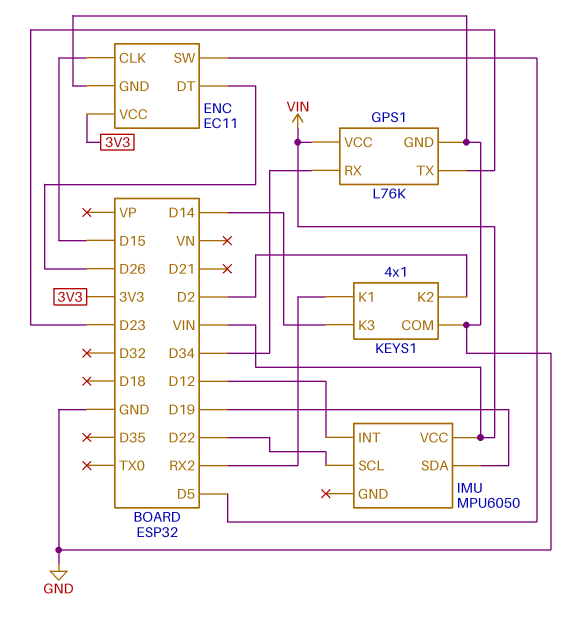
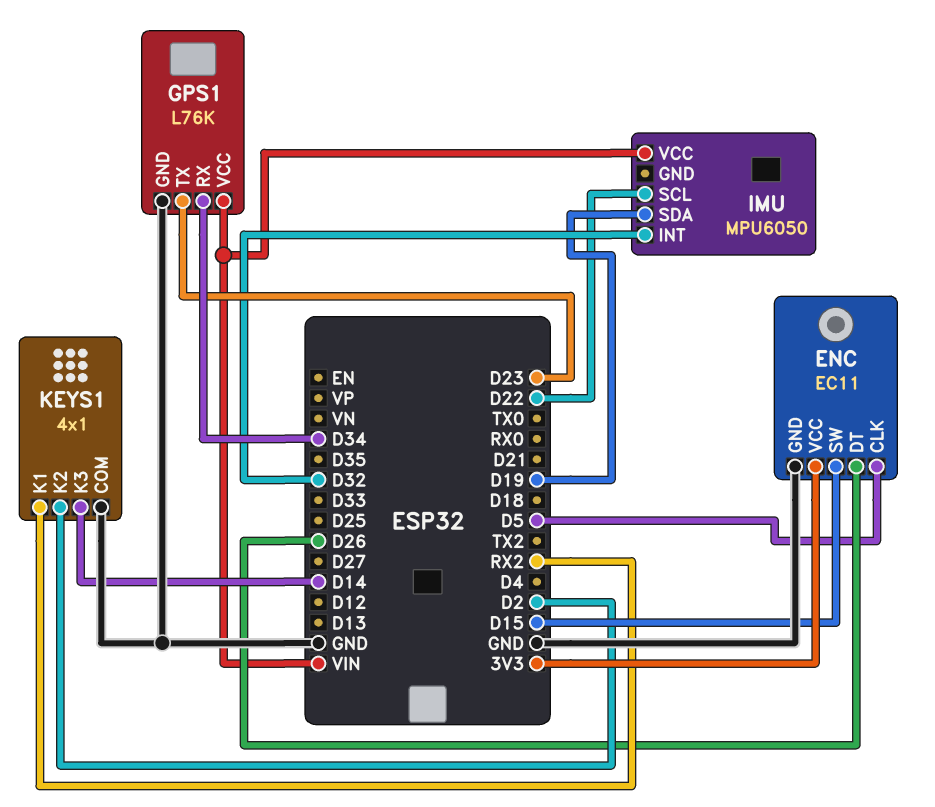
ENC pin CLK: D15 -> D5
ENC pin SW: D5 -> D15
IMU pin INT: D12 -> D32

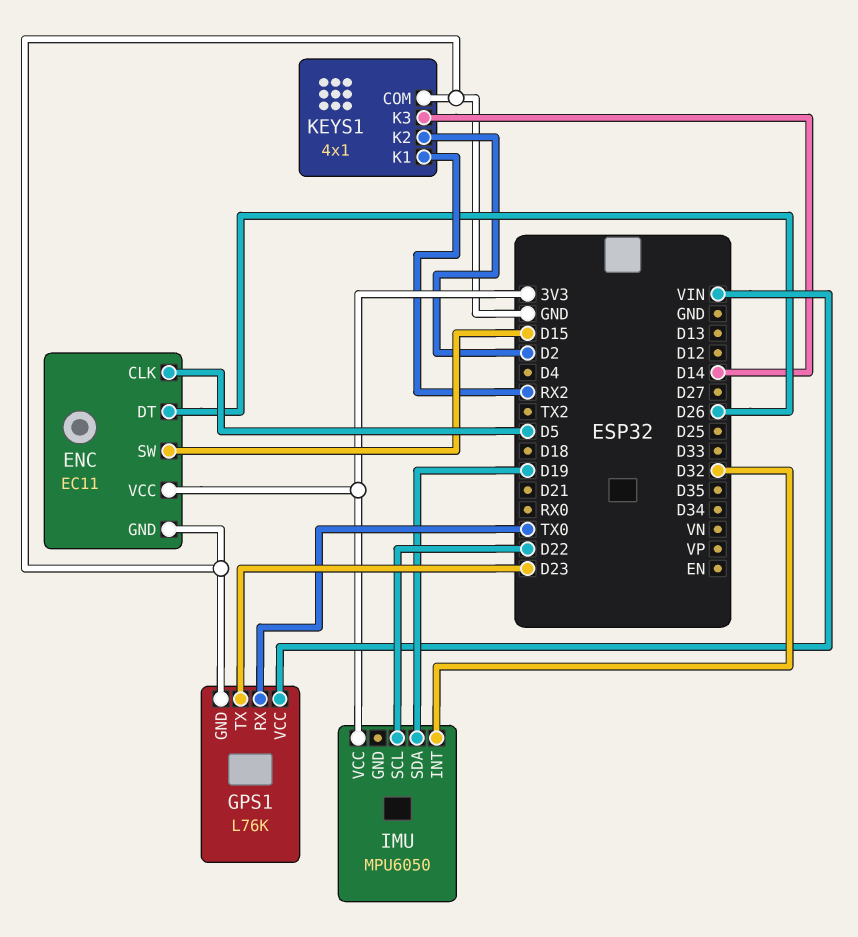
GPS1 pin RX: D34 -> TX0
IMU pin VCC: VIN -> 3V3

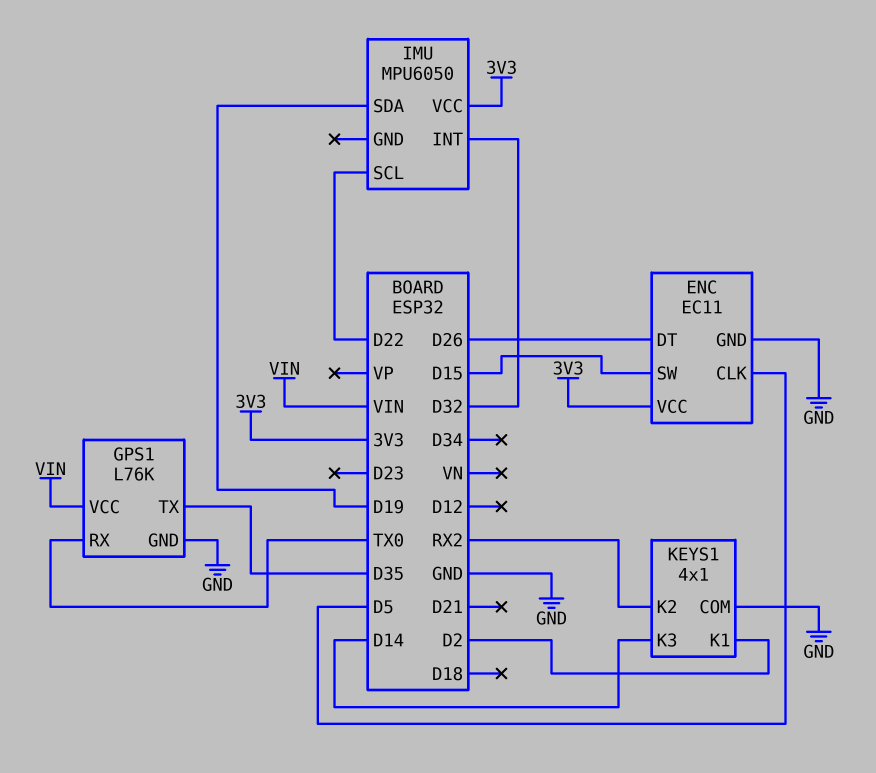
GPS1 pin TX: D23 -> D35
KEYS1 pin K1: RX2 -> D2
KEYS1 pin K2: D2 -> RX2

